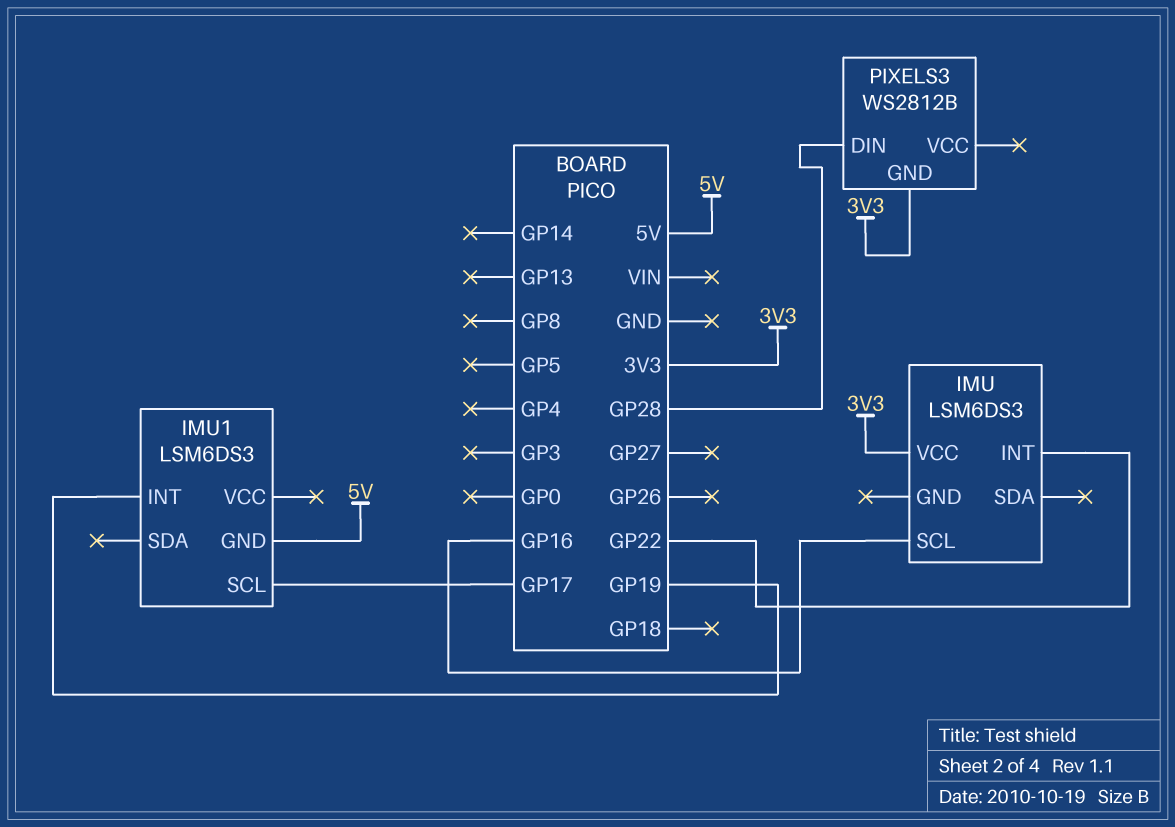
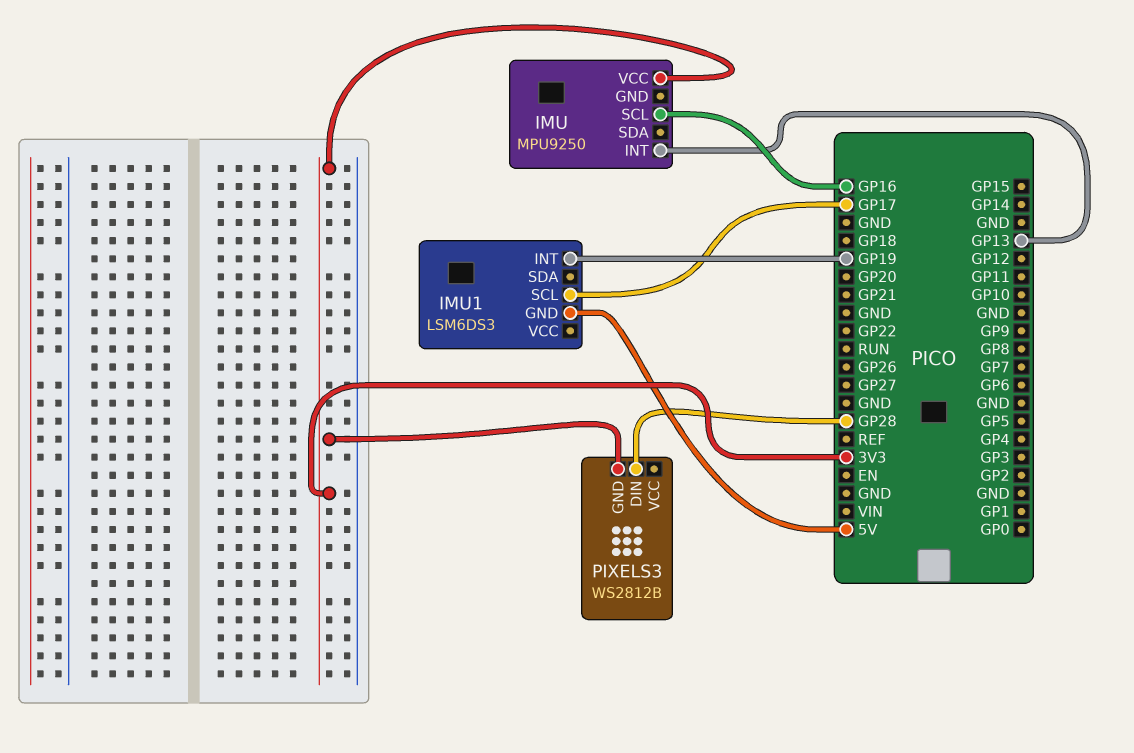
IMU: LSM6DS3 -> MPU9250
IMU pin INT: GP22 -> GP13

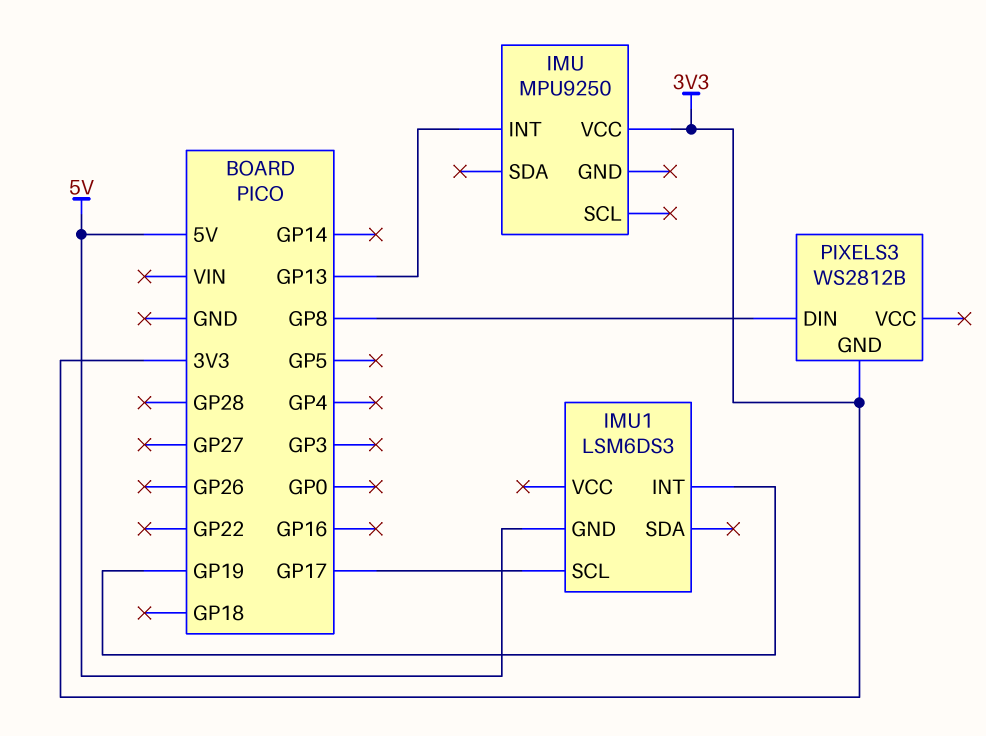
IMU pin SCL: GP16 -> none
PIXELS3 pin DIN: GP28 -> GP8

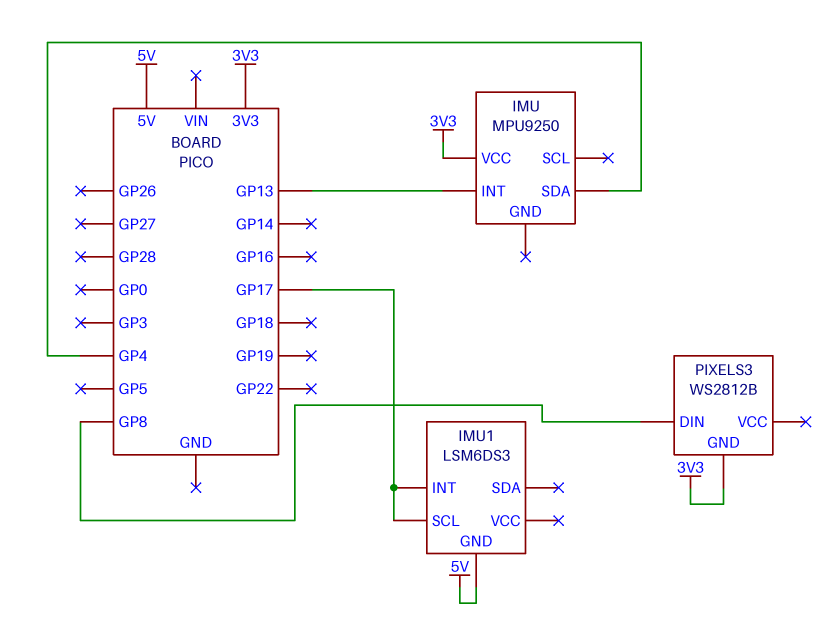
IMU pin SDA: none -> GP4
IMU1 pin INT: GP19 -> GP17

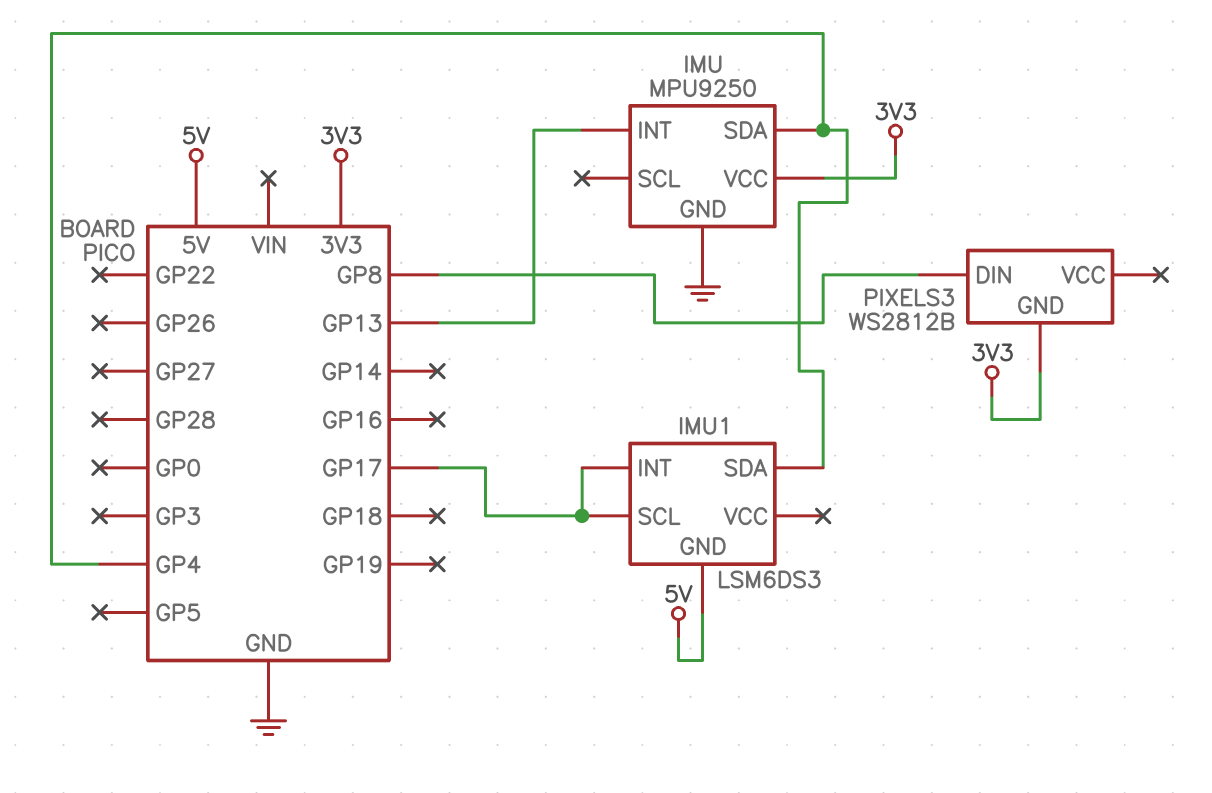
IMU pin GND: none -> GND
IMU1 pin SDA: none -> GP4

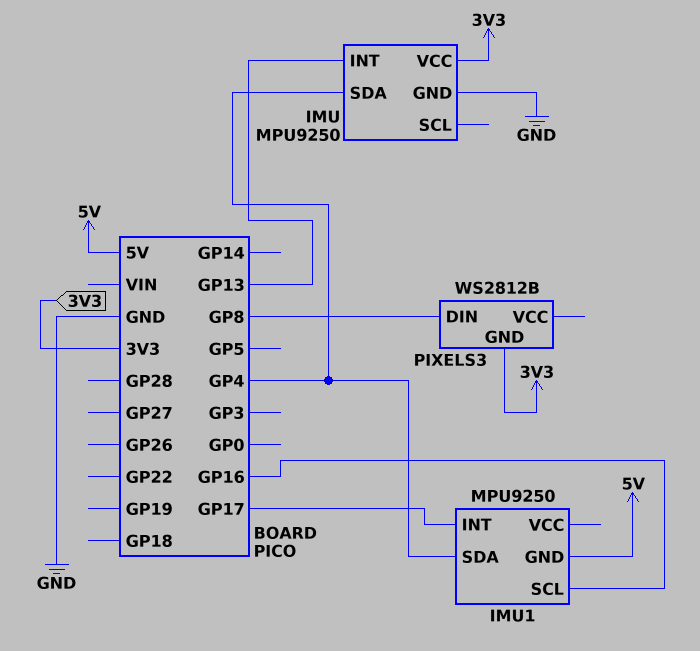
IMU1: LSM6DS3 -> MPU9250
IMU1 pin SCL: GP17 -> GP16

